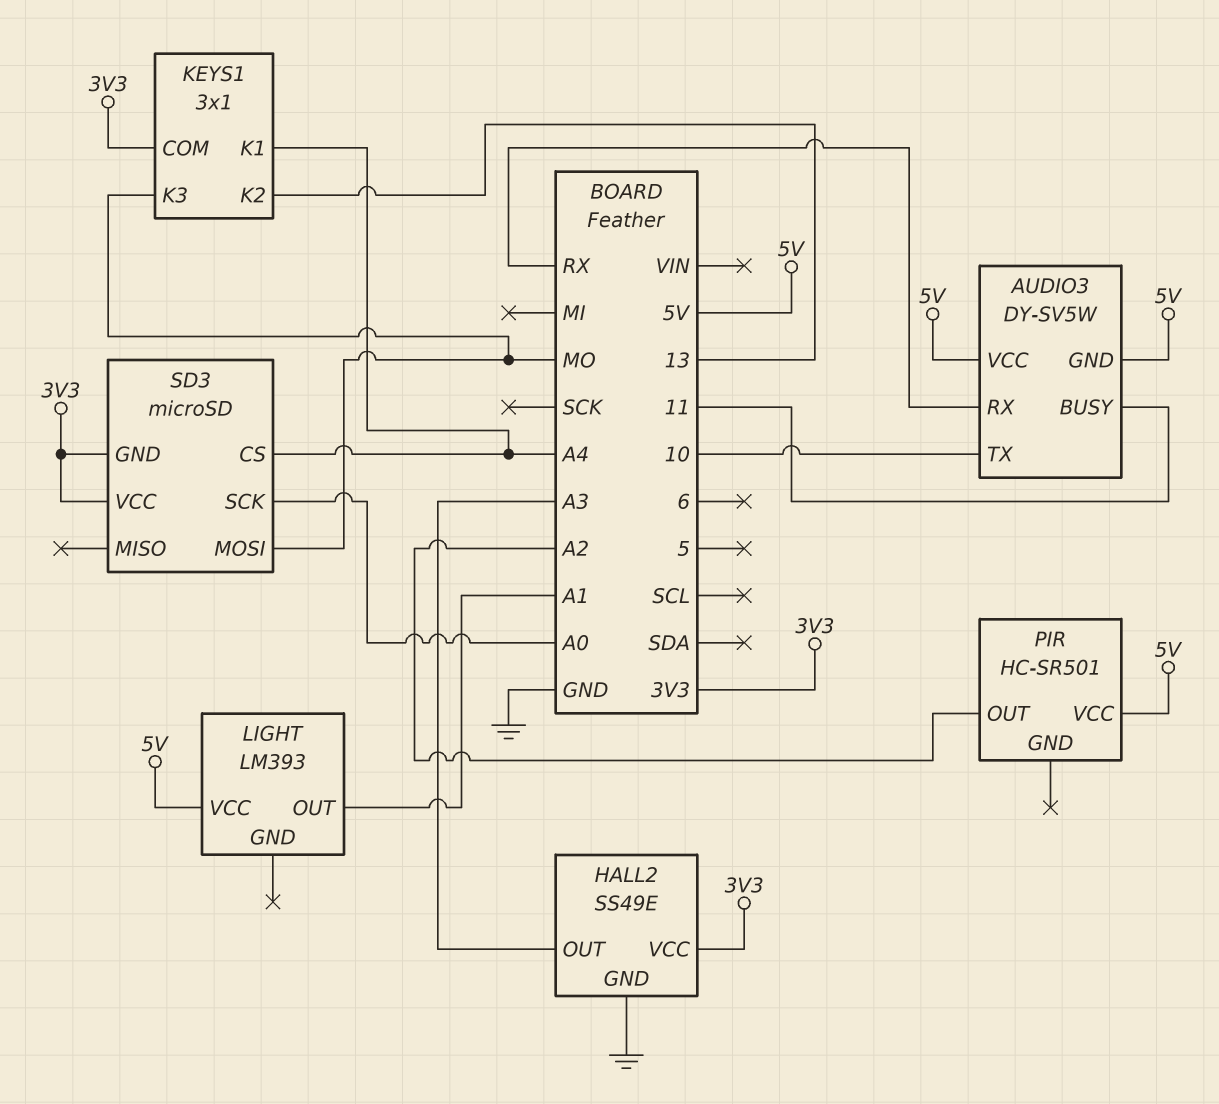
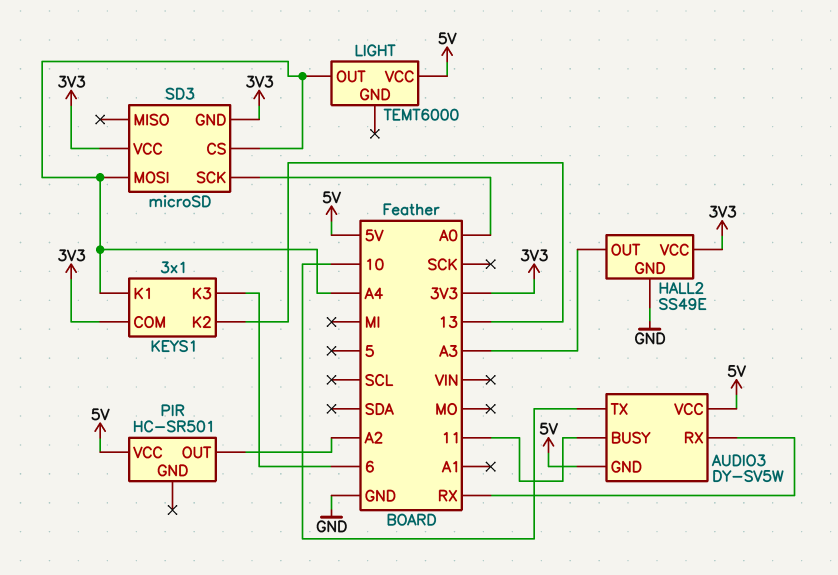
KEYS1 pin K3: MO -> 6
LIGHT: LM393 -> TEMT6000
LIGHT pin OUT: A1 -> A4
SD3 pin MOSI: MO -> A4

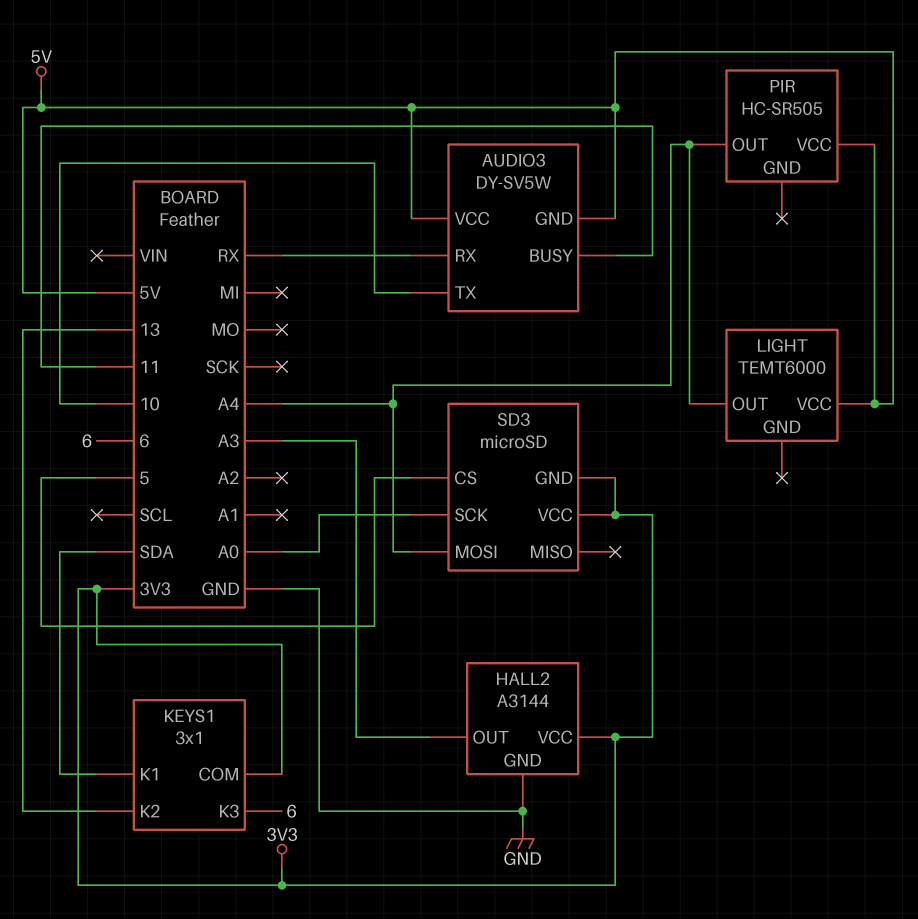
HALL2: SS49E -> A3144
KEYS1 pin K1: A4 -> SDA
PIR: HC-SR501 -> HC-SR505
PIR pin OUT: A2 -> A4
SD3 pin CS: A4 -> 5

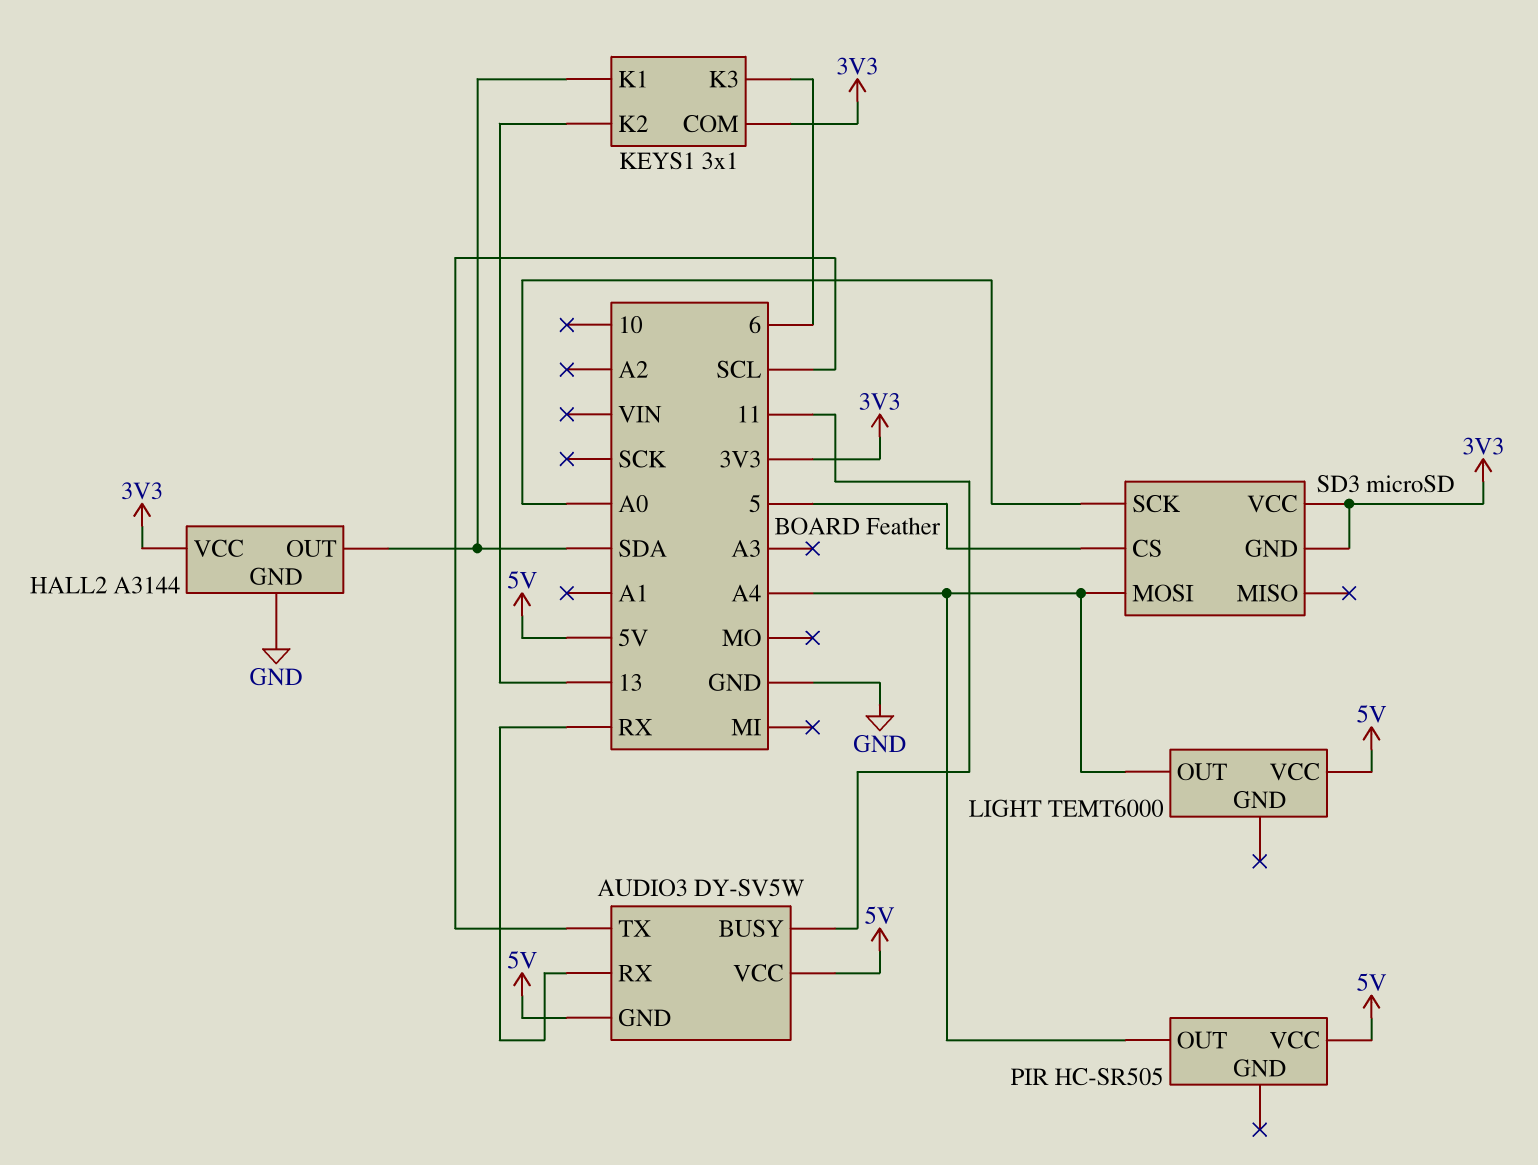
AUDIO3 pin TX: 10 -> SCL
HALL2 pin OUT: A3 -> SDA

